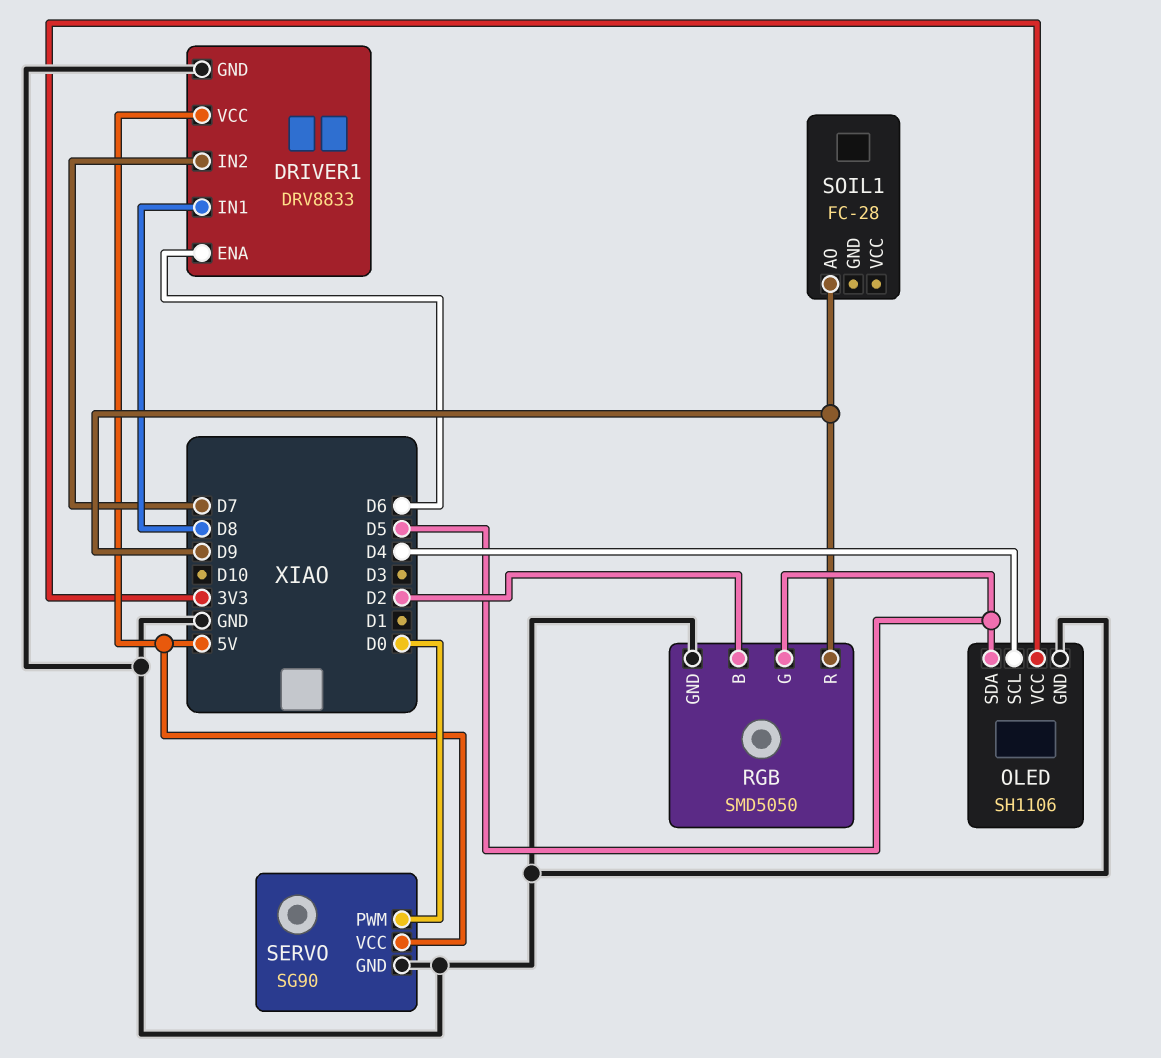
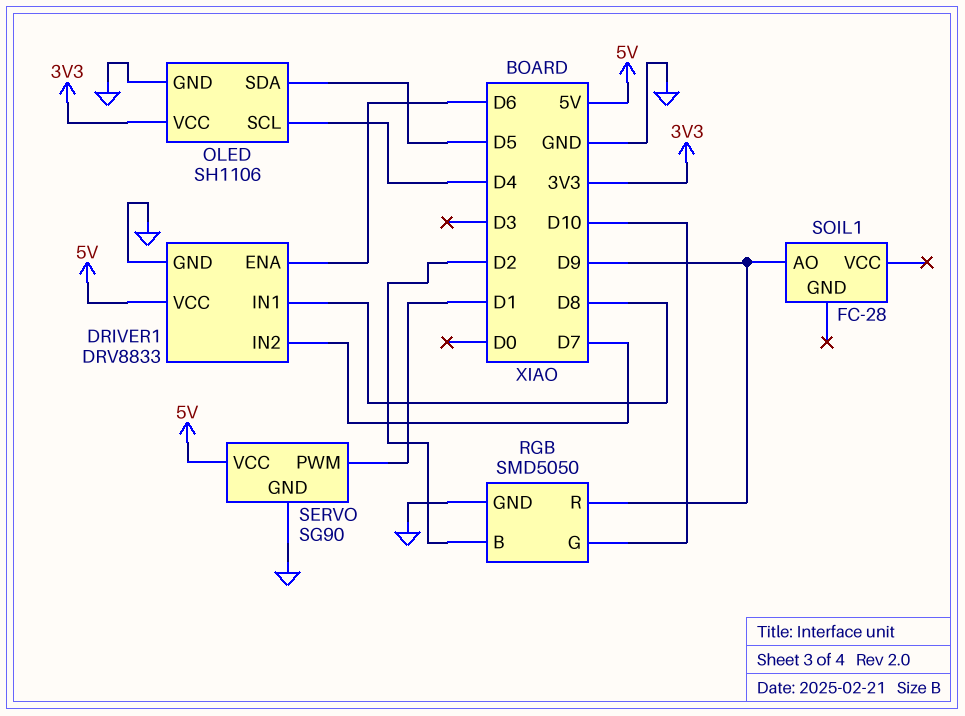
RGB pin G: D5 -> D10
SERVO pin PWM: D0 -> D1

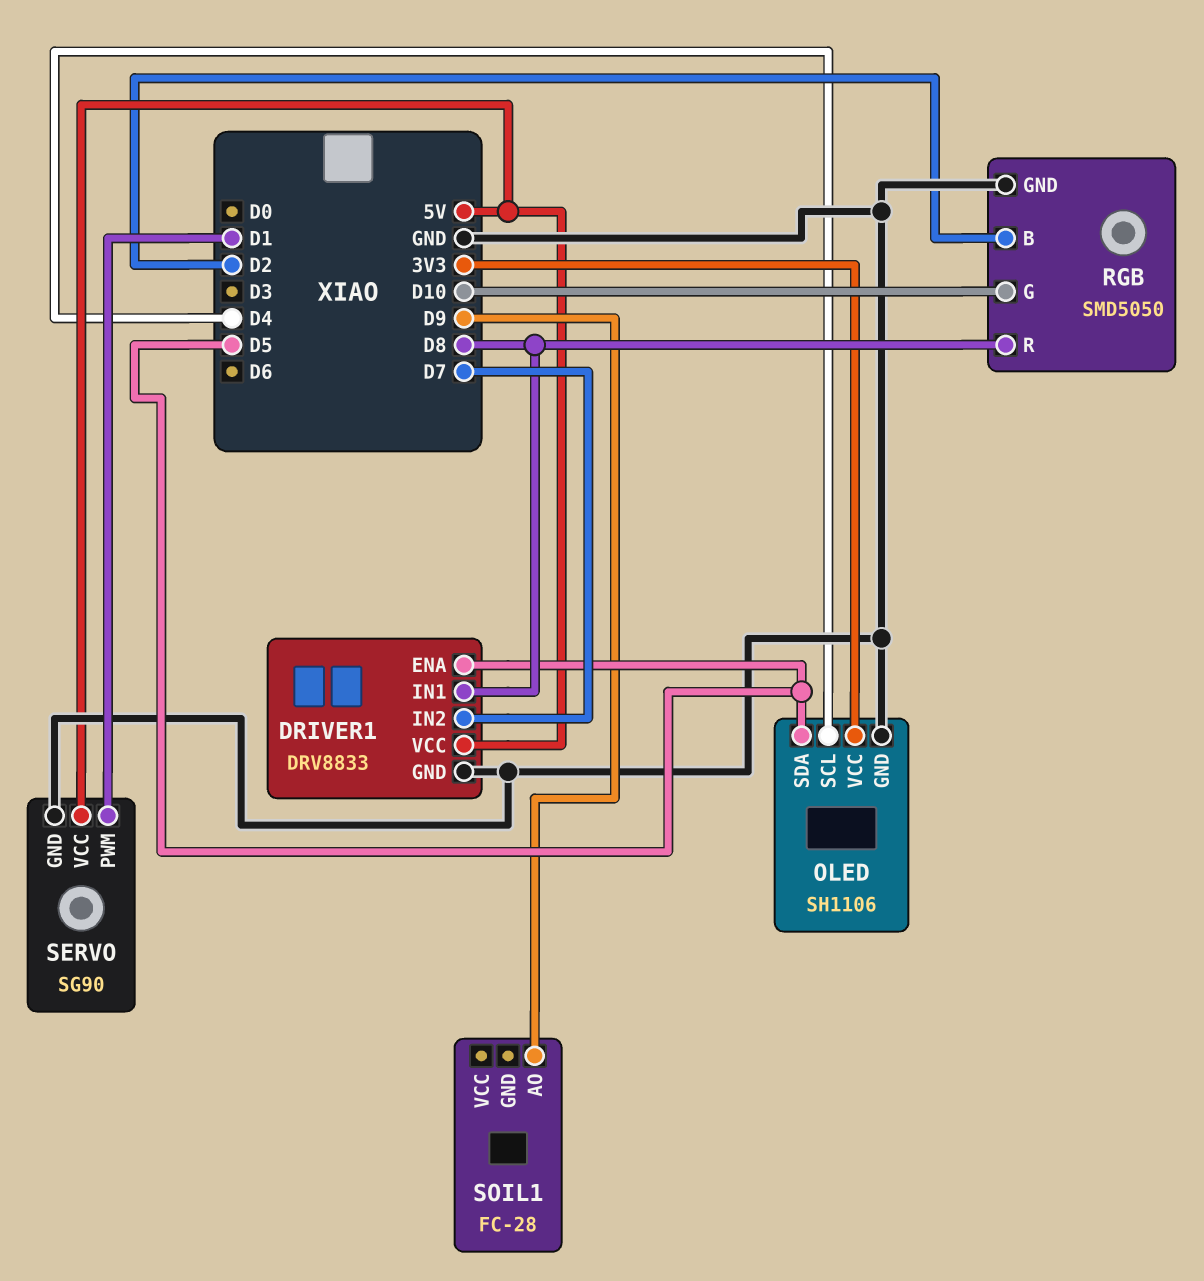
DRIVER1 pin ENA: D6 -> D5
RGB pin R: D9 -> D8

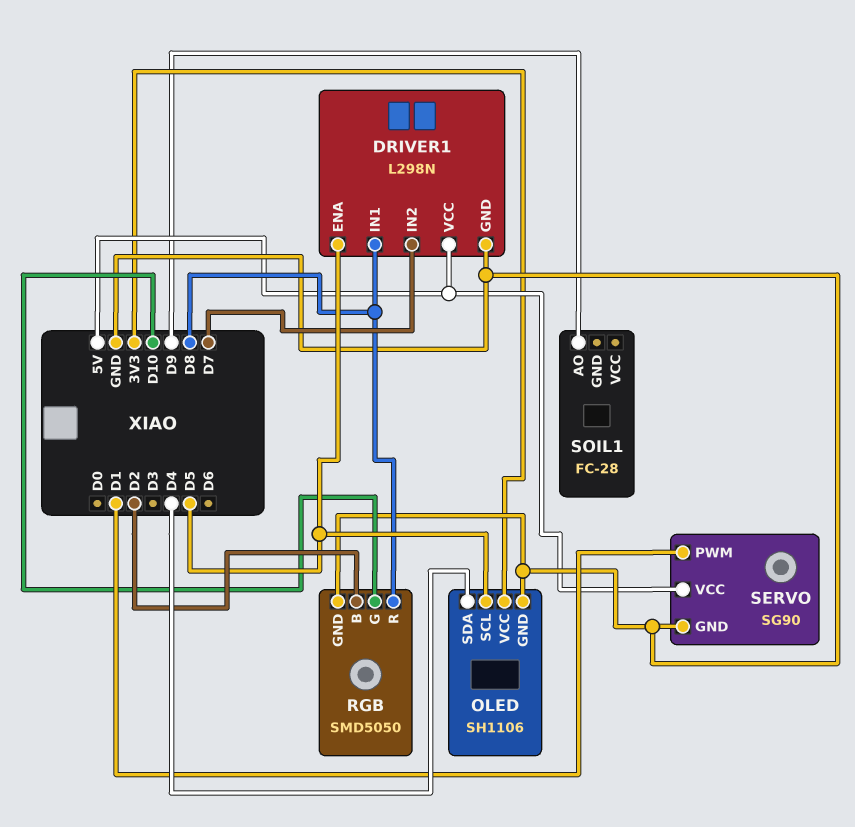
DRIVER1: DRV8833 -> L298N
OLED pin SCL: D4 -> D5
OLED pin SDA: D5 -> D4

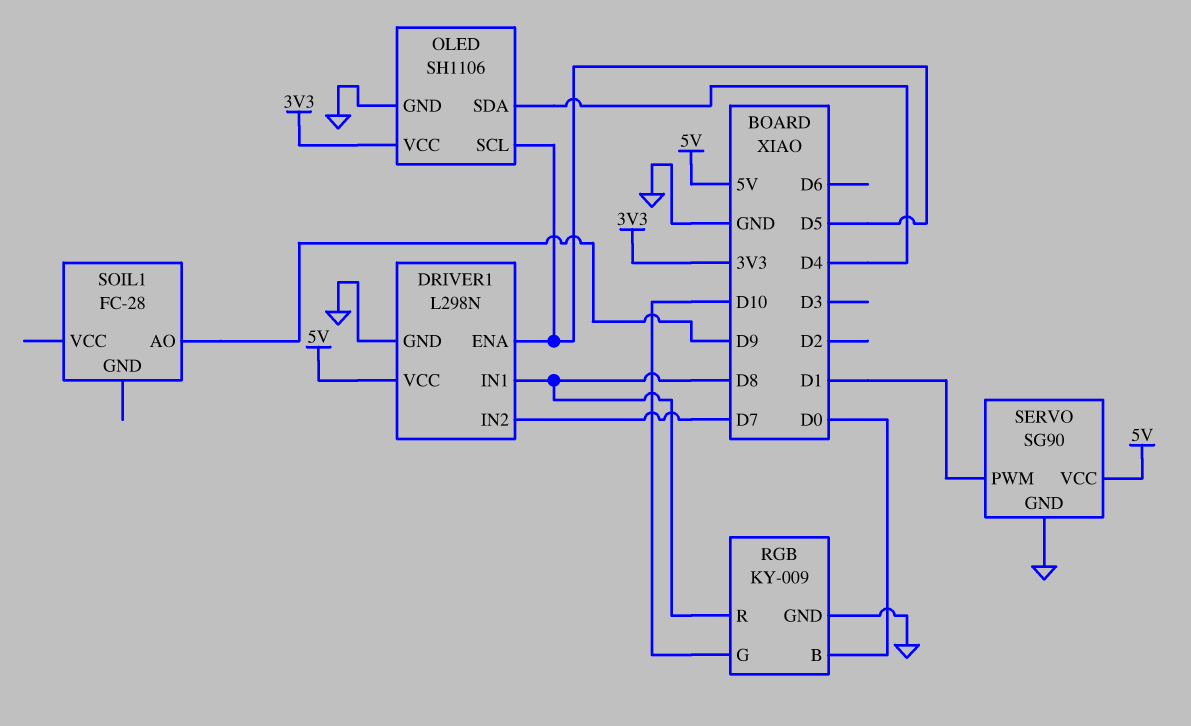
RGB: SMD5050 -> KY-009
RGB pin B: D2 -> D0

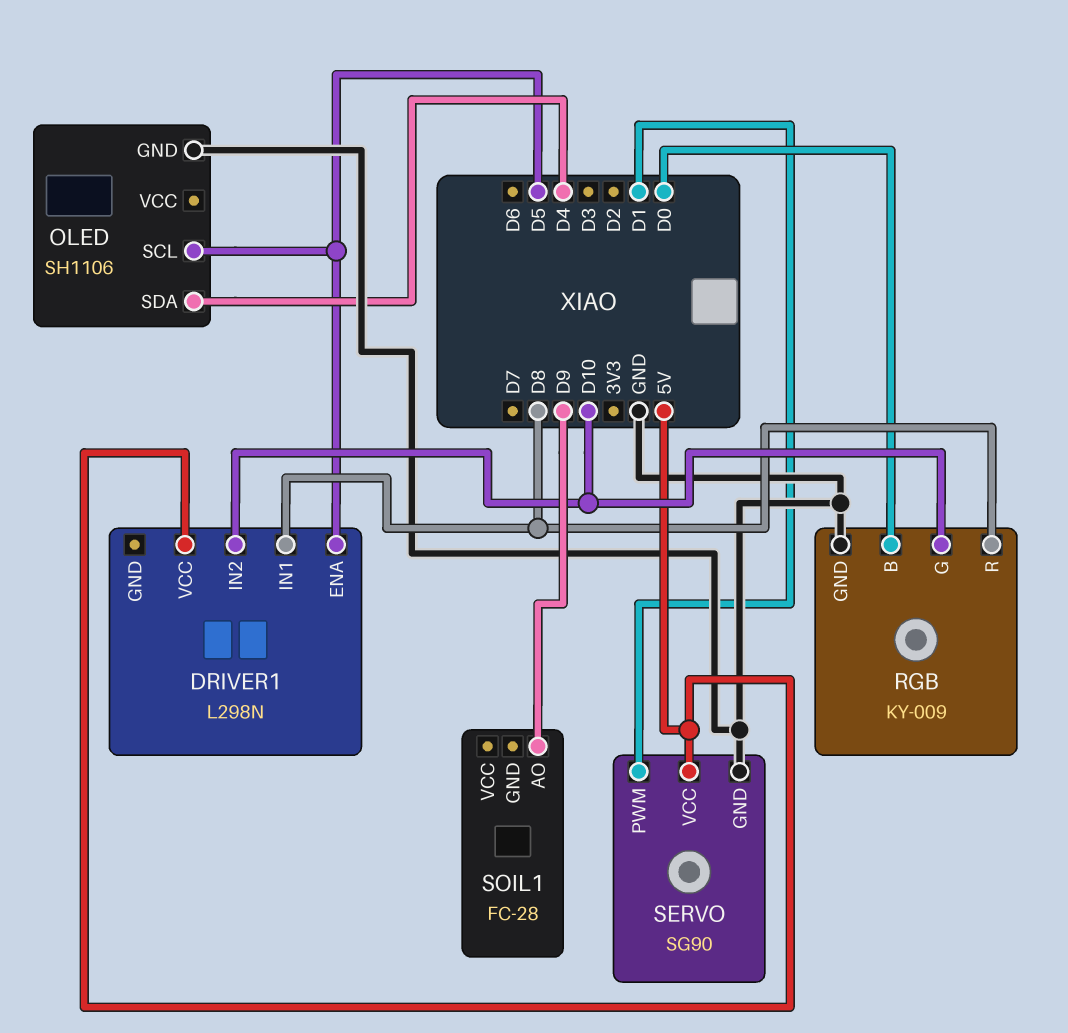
DRIVER1 pin GND: GND -> none
DRIVER1 pin IN2: D7 -> D10
OLED pin VCC: 3V3 -> none

